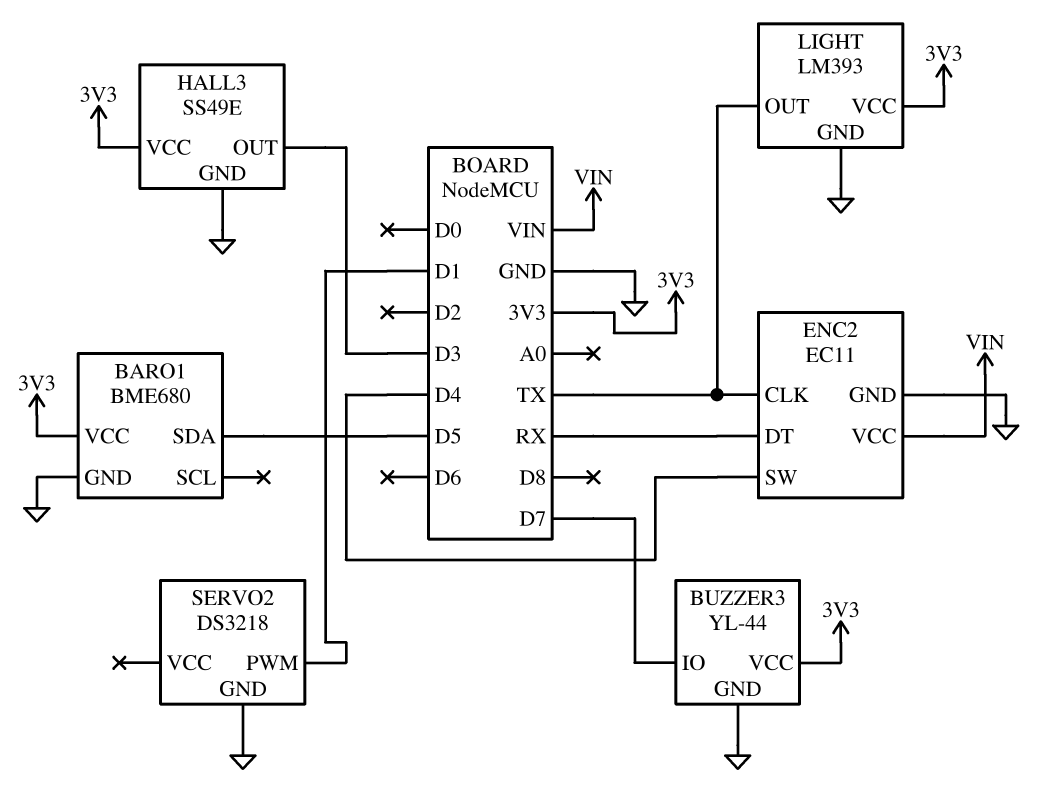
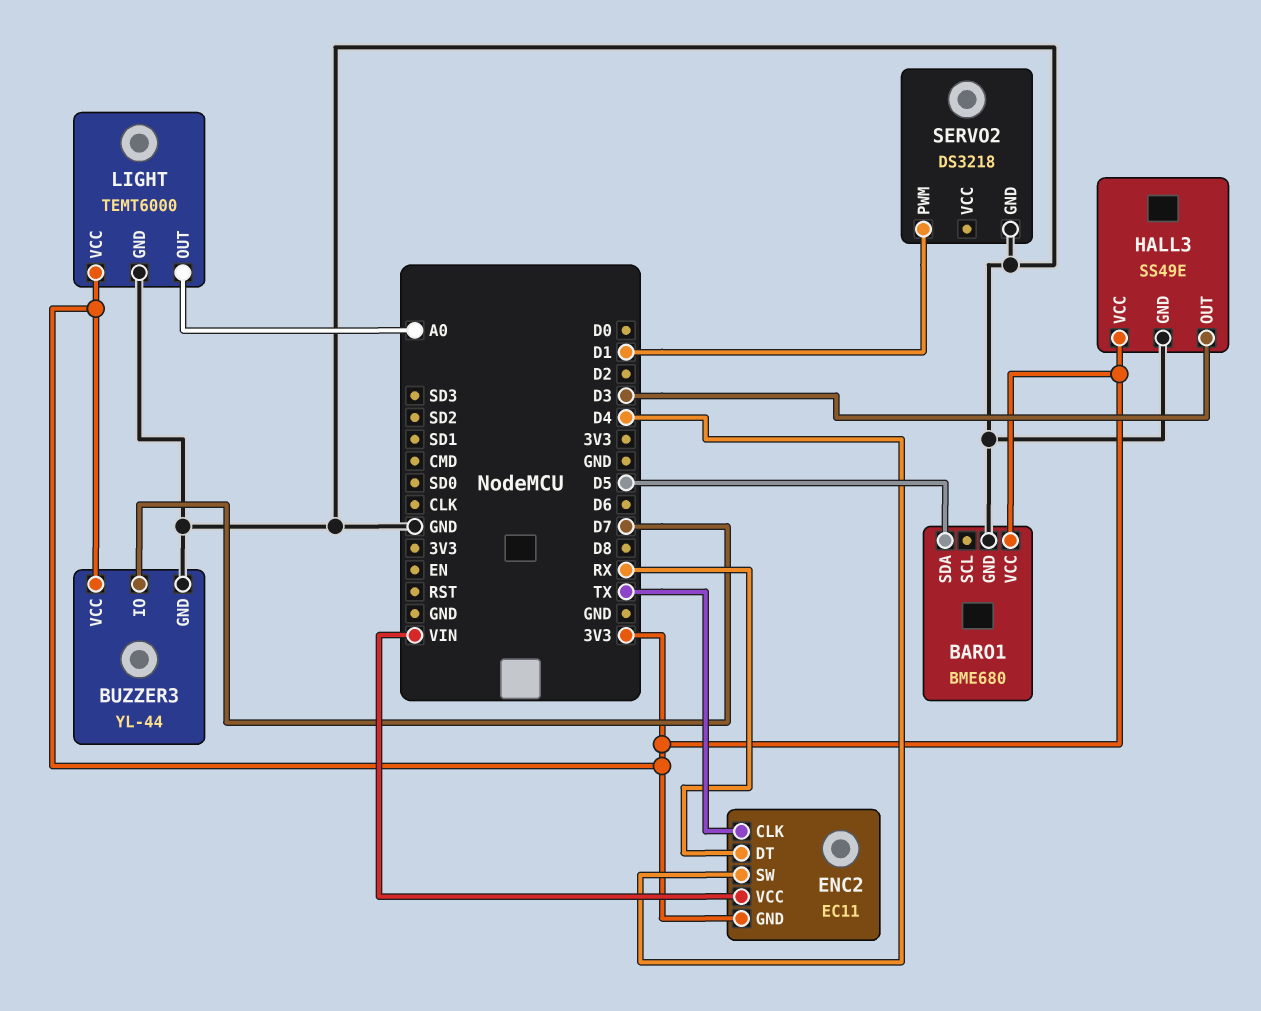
ENC2 pin GND: GND -> 3V3
LIGHT: LM393 -> TEMT6000
LIGHT pin OUT: TX -> A0

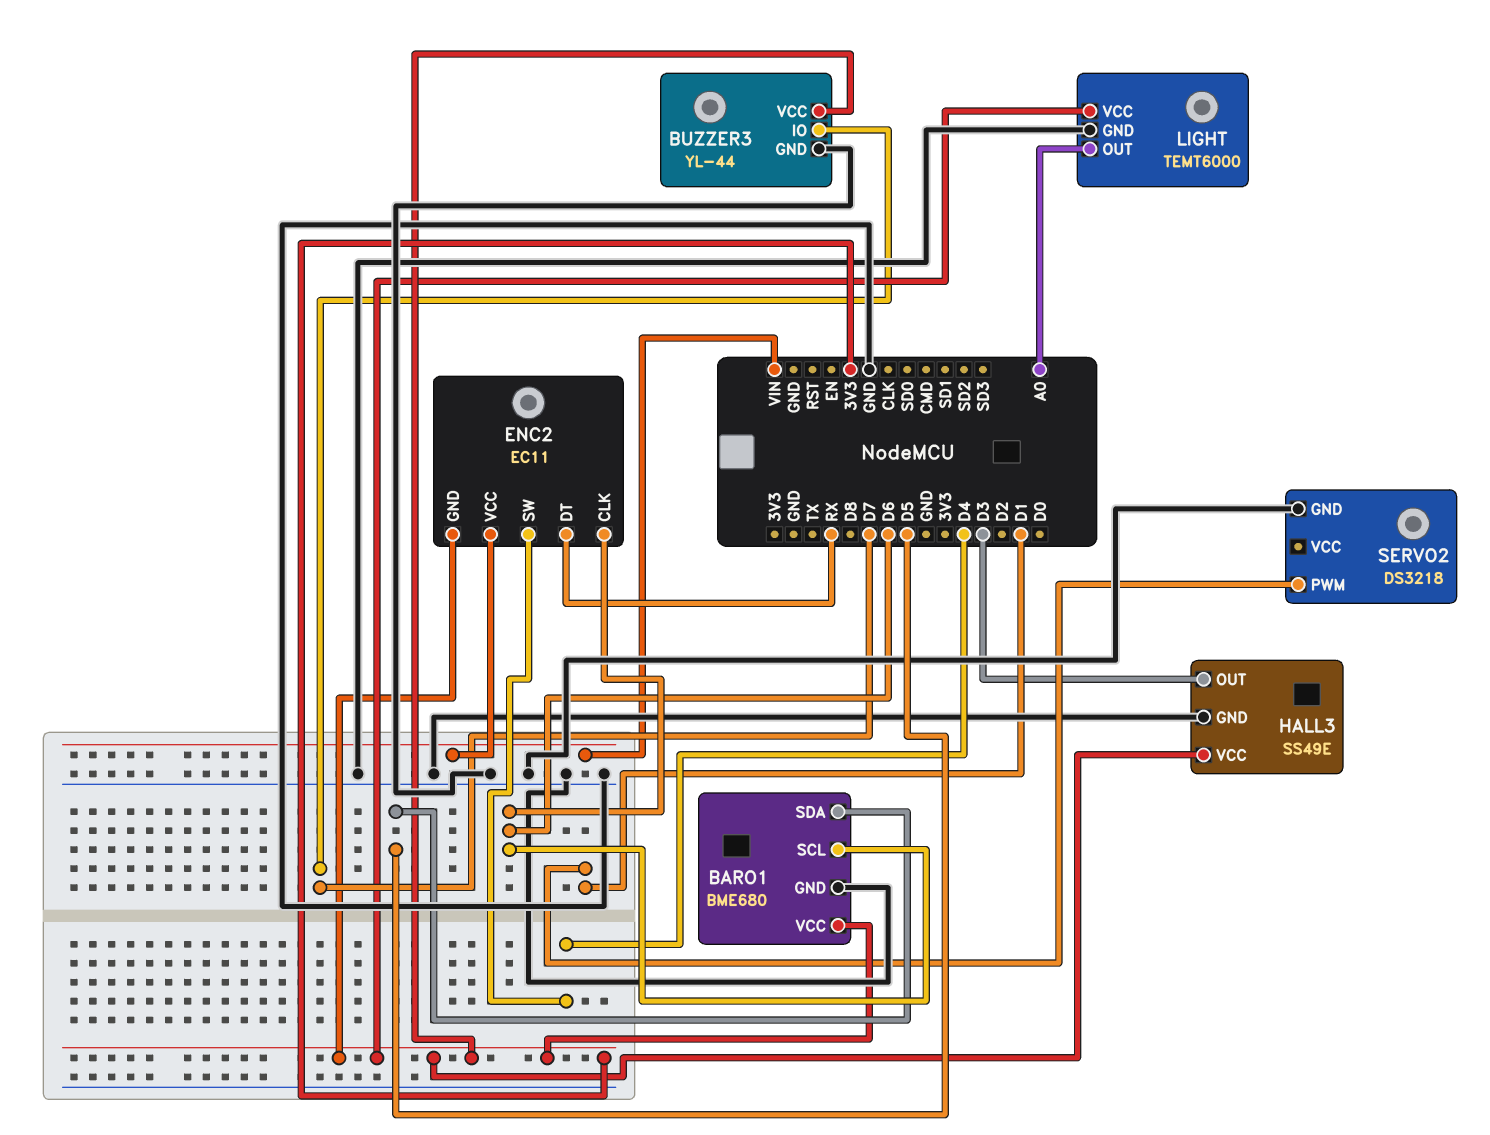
BARO1 pin SCL: none -> D6
ENC2 pin CLK: TX -> D6

